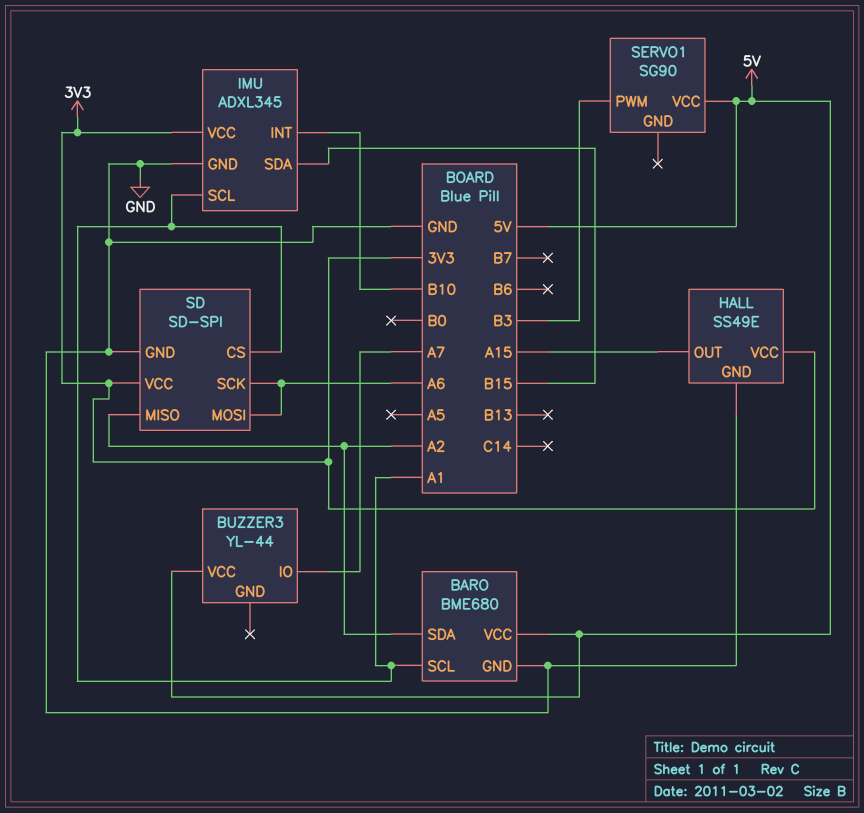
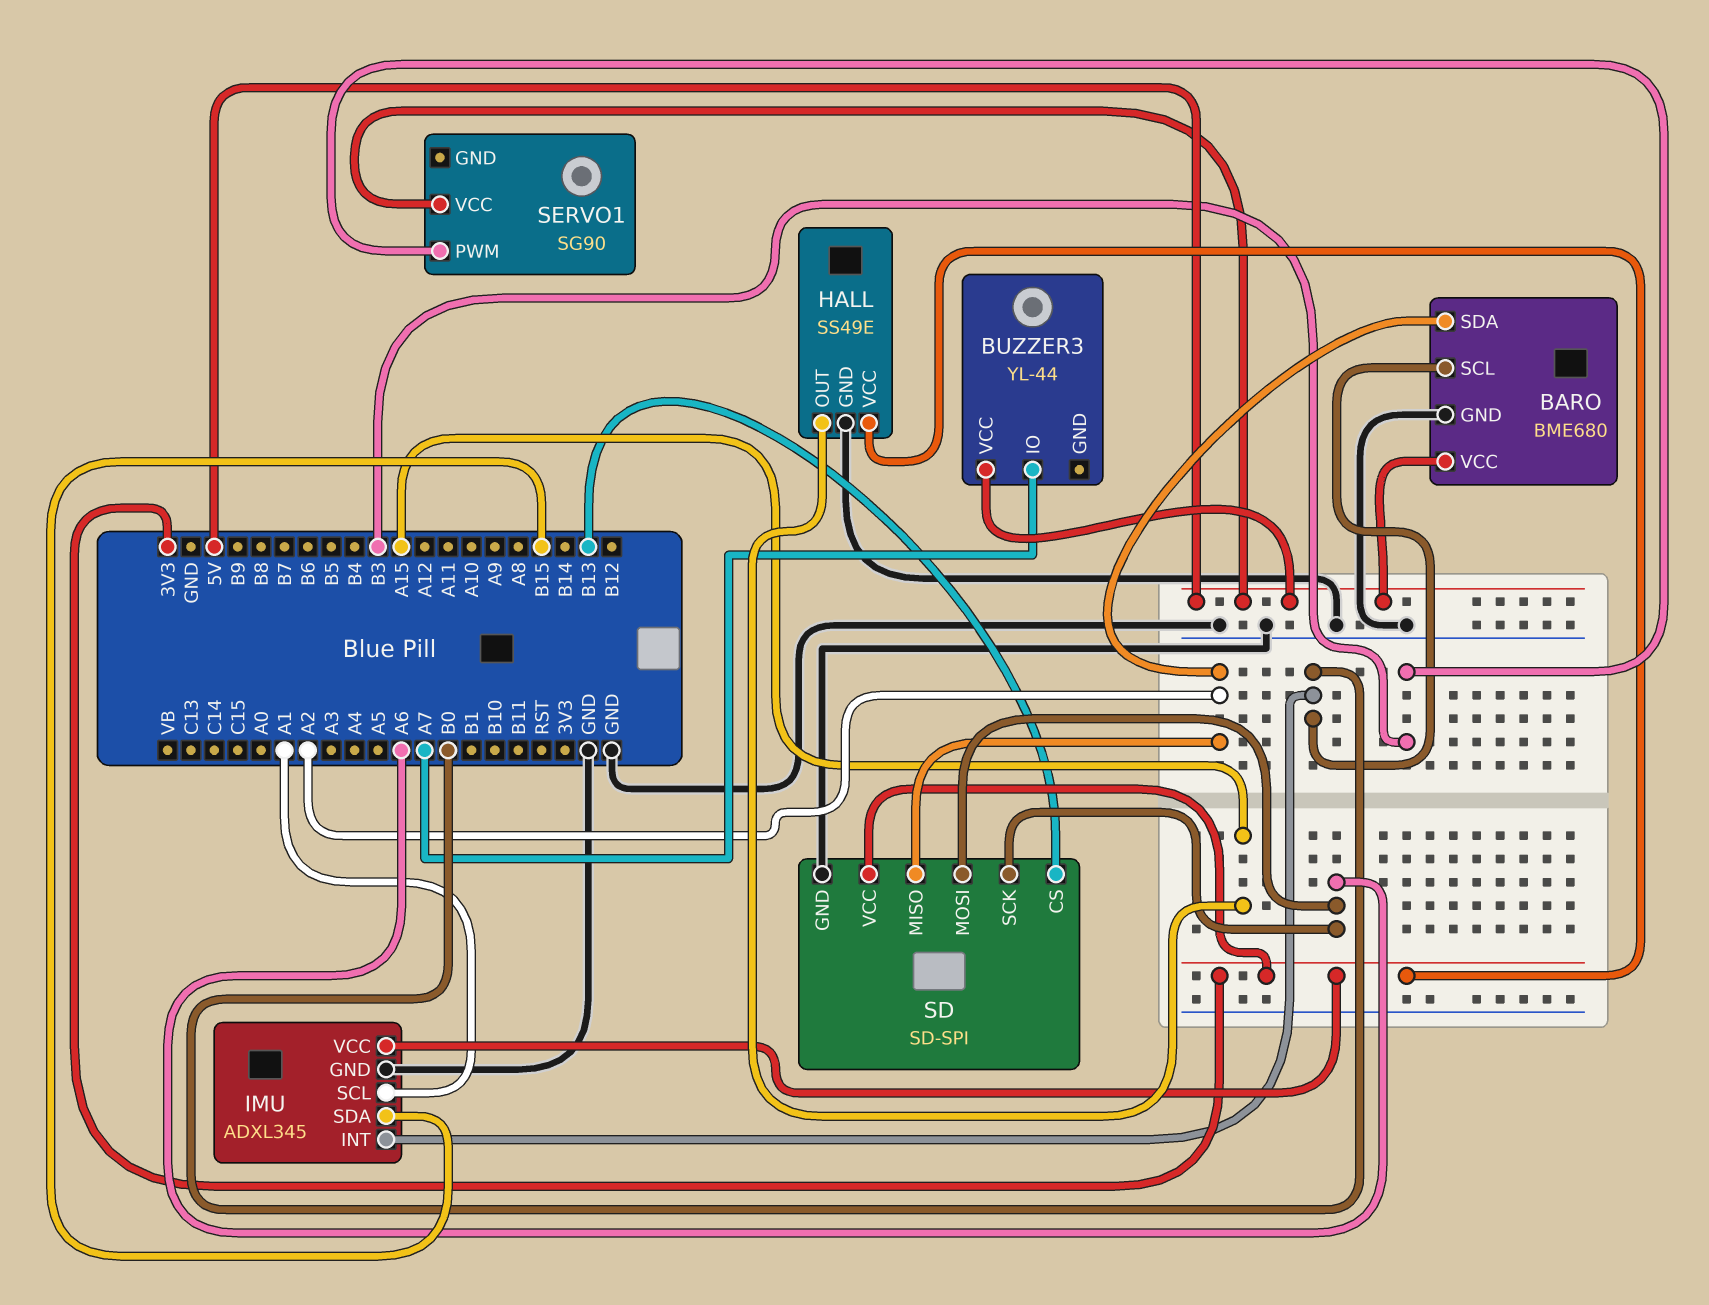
BARO pin SCL: A1 -> B0
IMU pin INT: B10 -> B0
SD pin CS: A1 -> B13

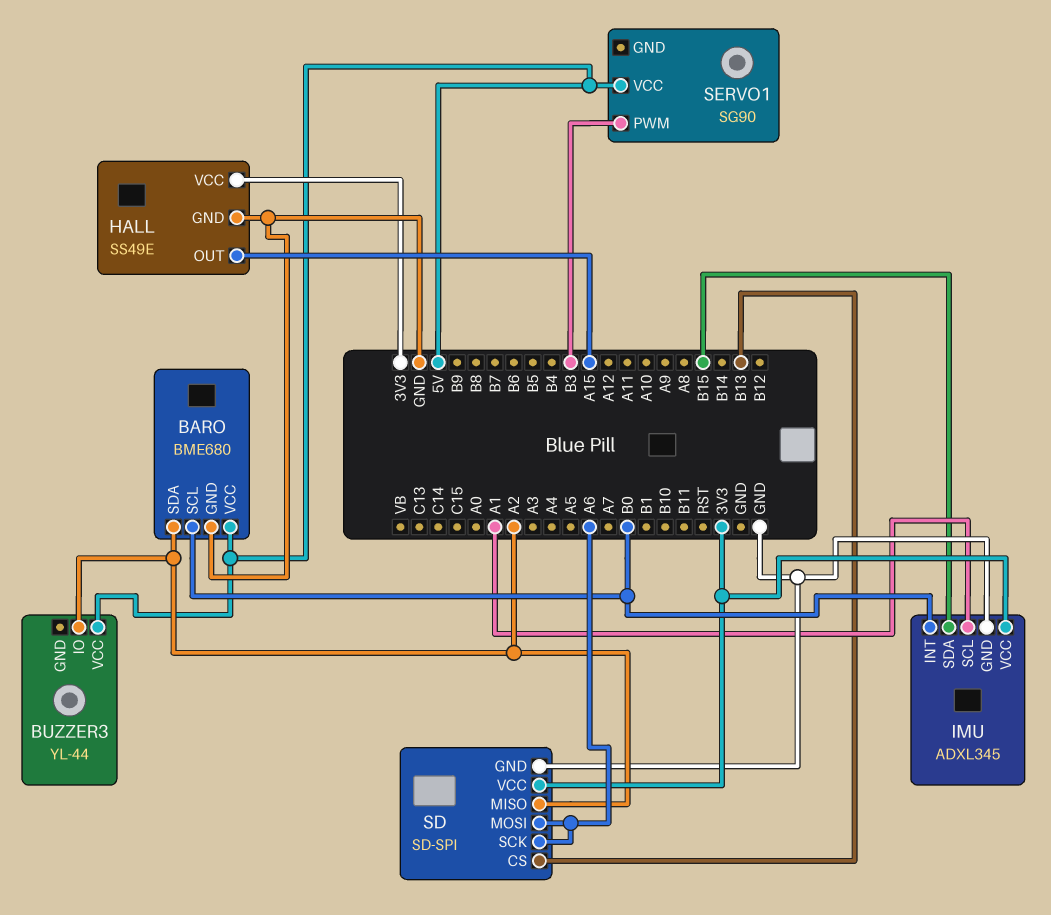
BUZZER3 pin IO: A7 -> A2

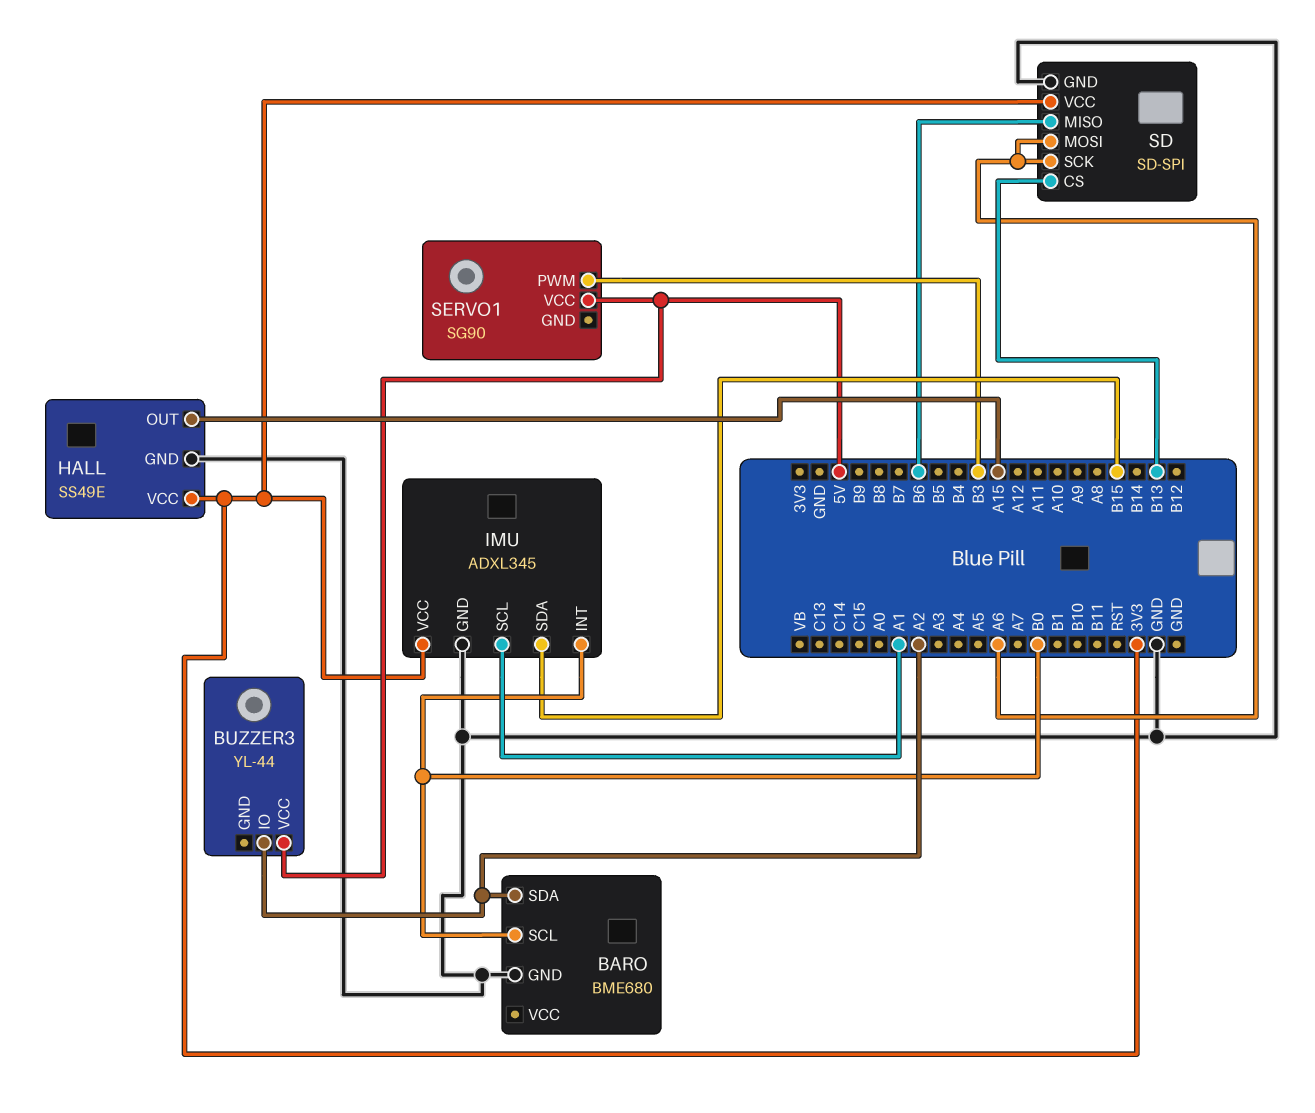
BARO pin VCC: 5V -> none
SD pin MISO: A2 -> B6

